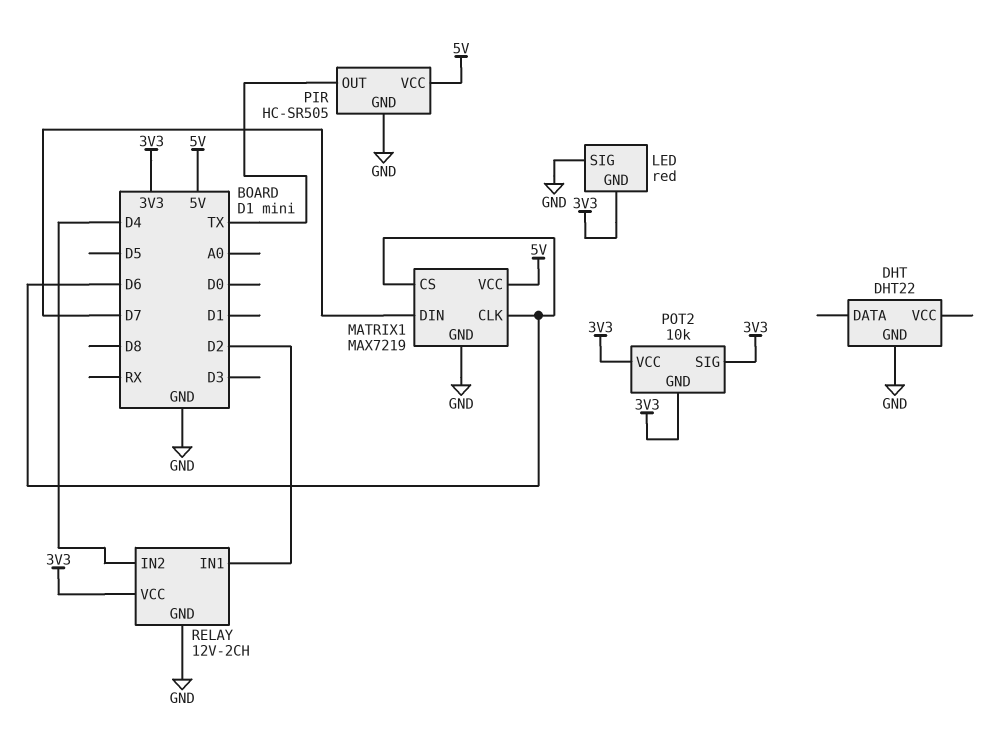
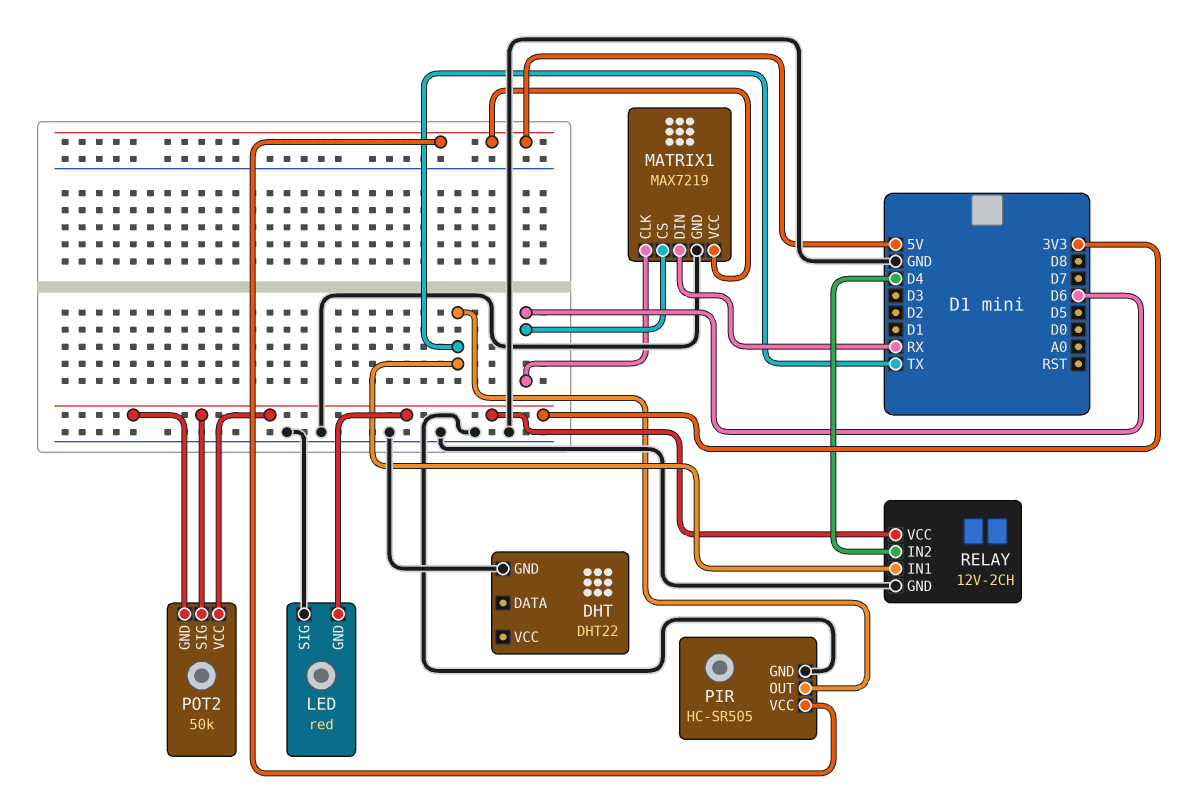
MATRIX1 pin DIN: D7 -> RX
POT2: 10k -> 50k
RELAY pin IN1: D2 -> TX

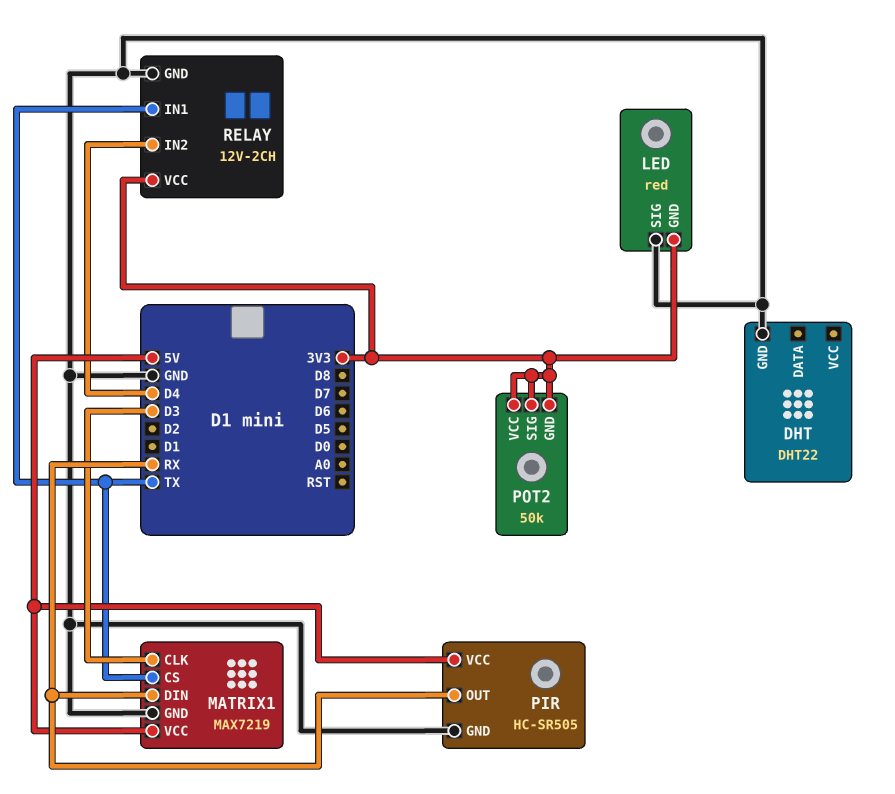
MATRIX1 pin CLK: D6 -> D3
MATRIX1 pin CS: D6 -> TX
PIR pin OUT: TX -> RX

